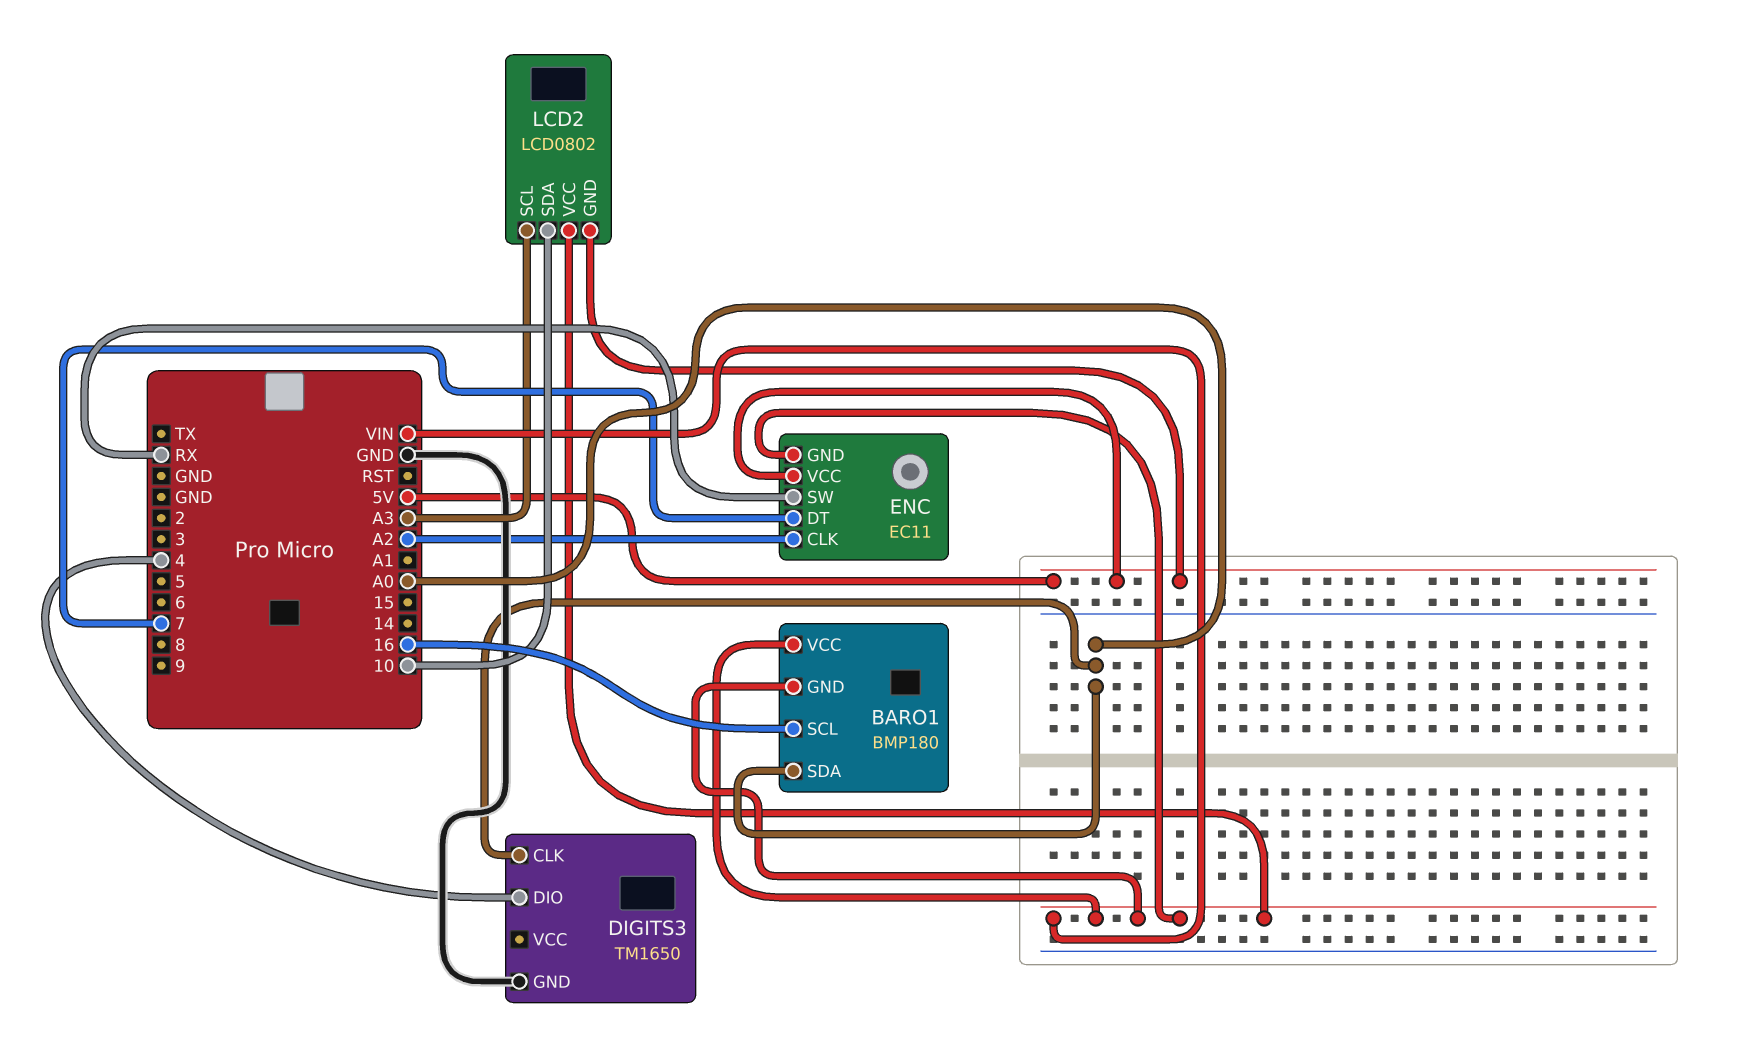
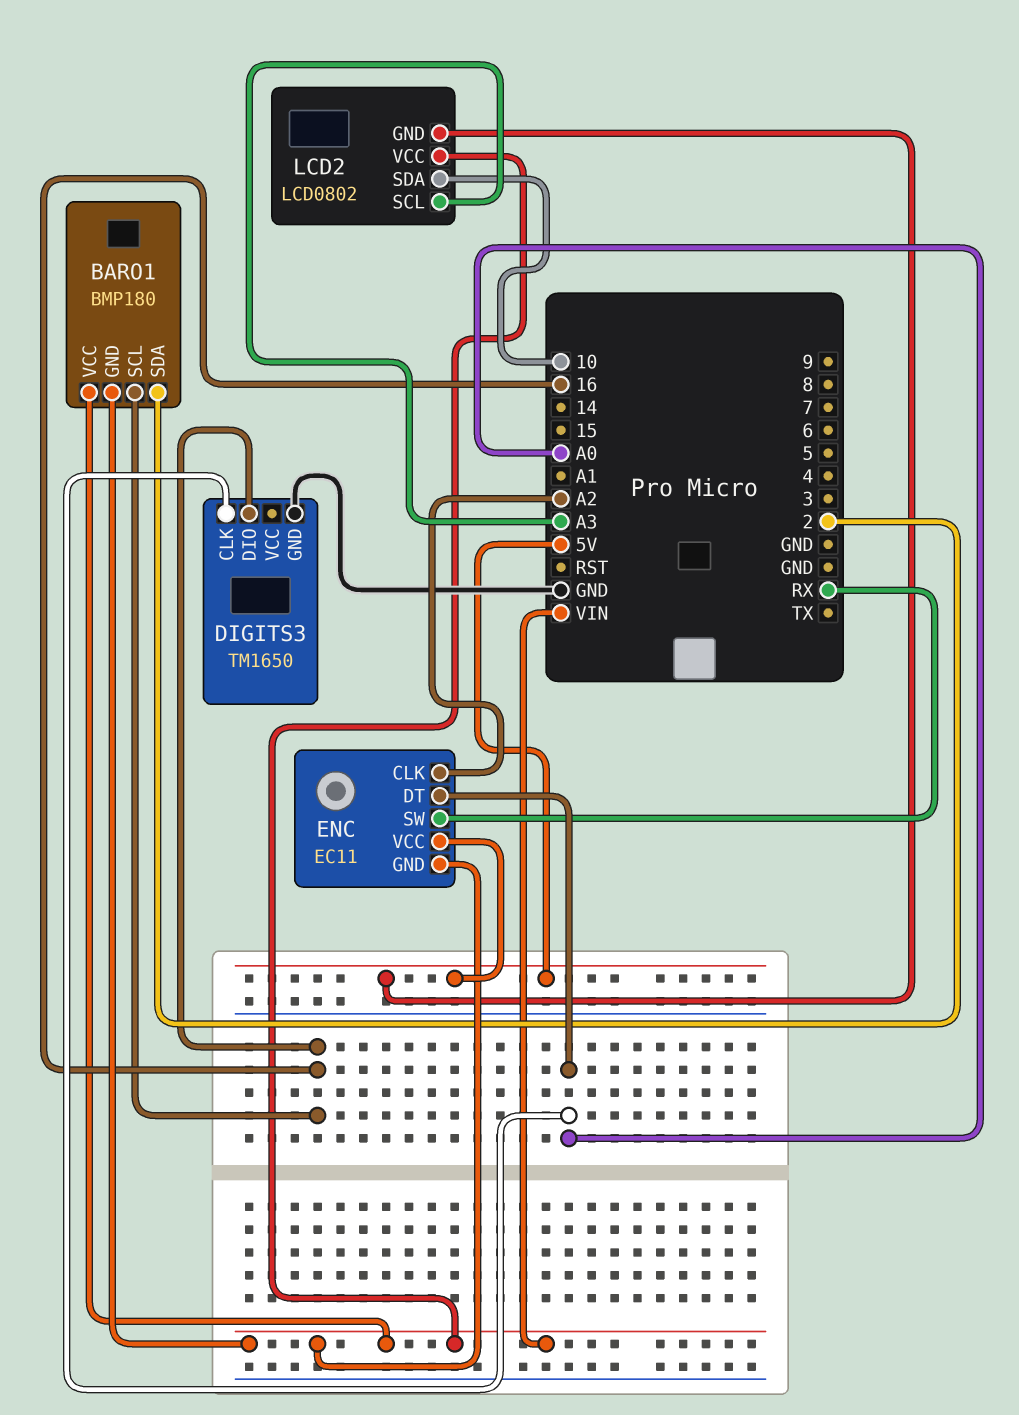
BARO1 pin SDA: A0 -> 2
DIGITS3 pin DIO: 4 -> 16
ENC pin DT: 7 -> A0

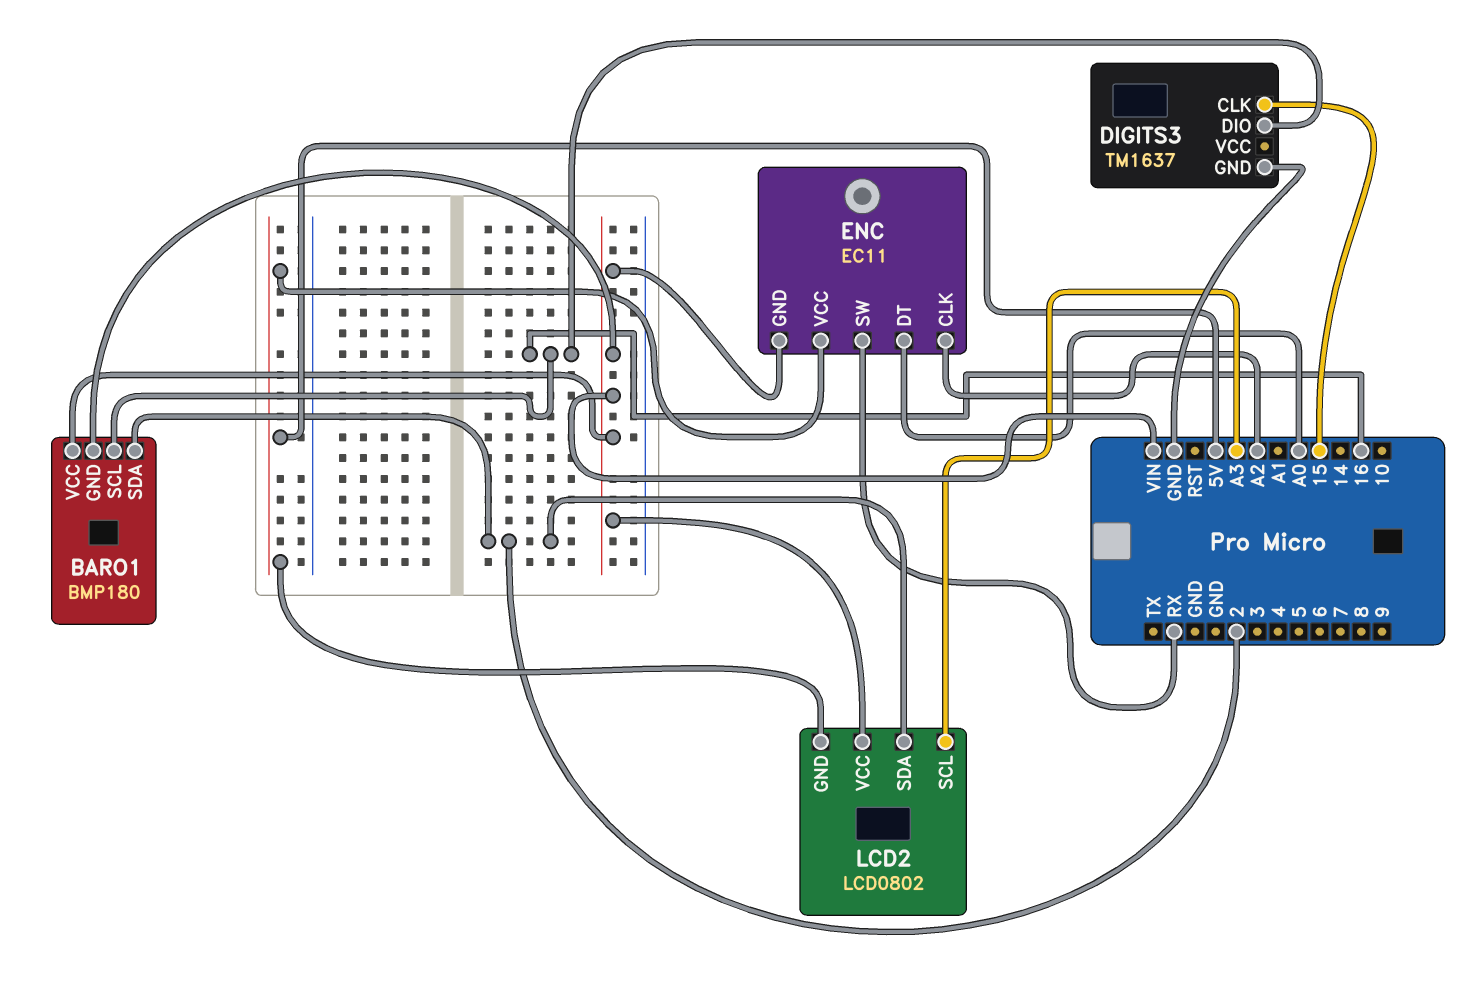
DIGITS3: TM1650 -> TM1637
DIGITS3 pin CLK: A0 -> 15
LCD2 pin SDA: 10 -> 2

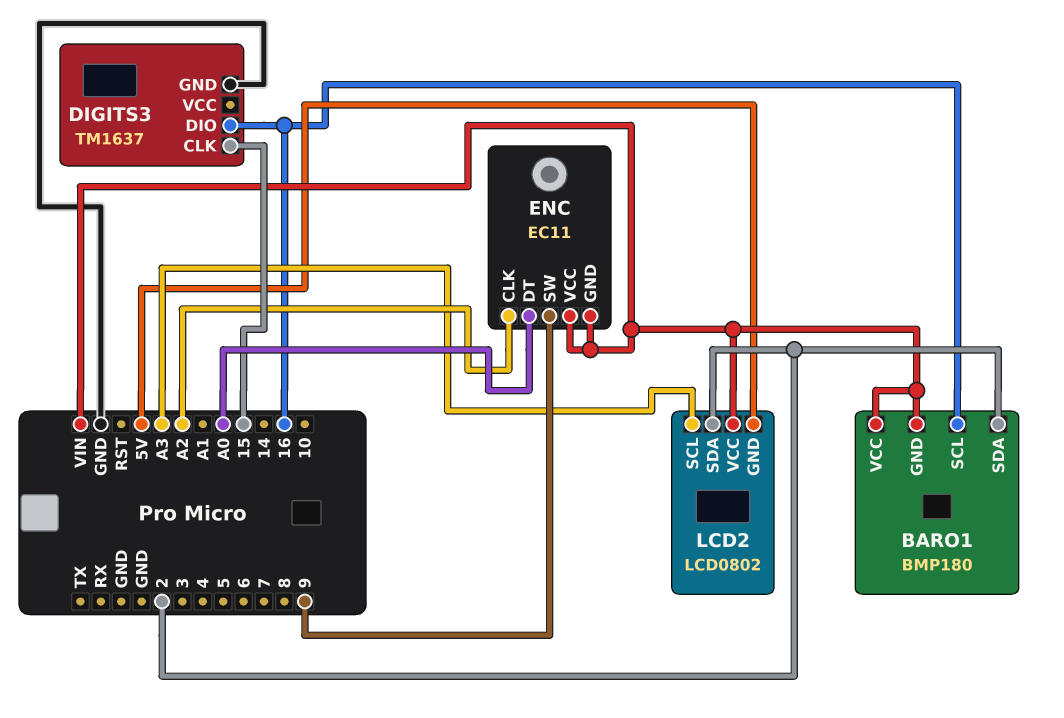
ENC pin SW: RX -> 9
ENC pin VCC: 5V -> VIN

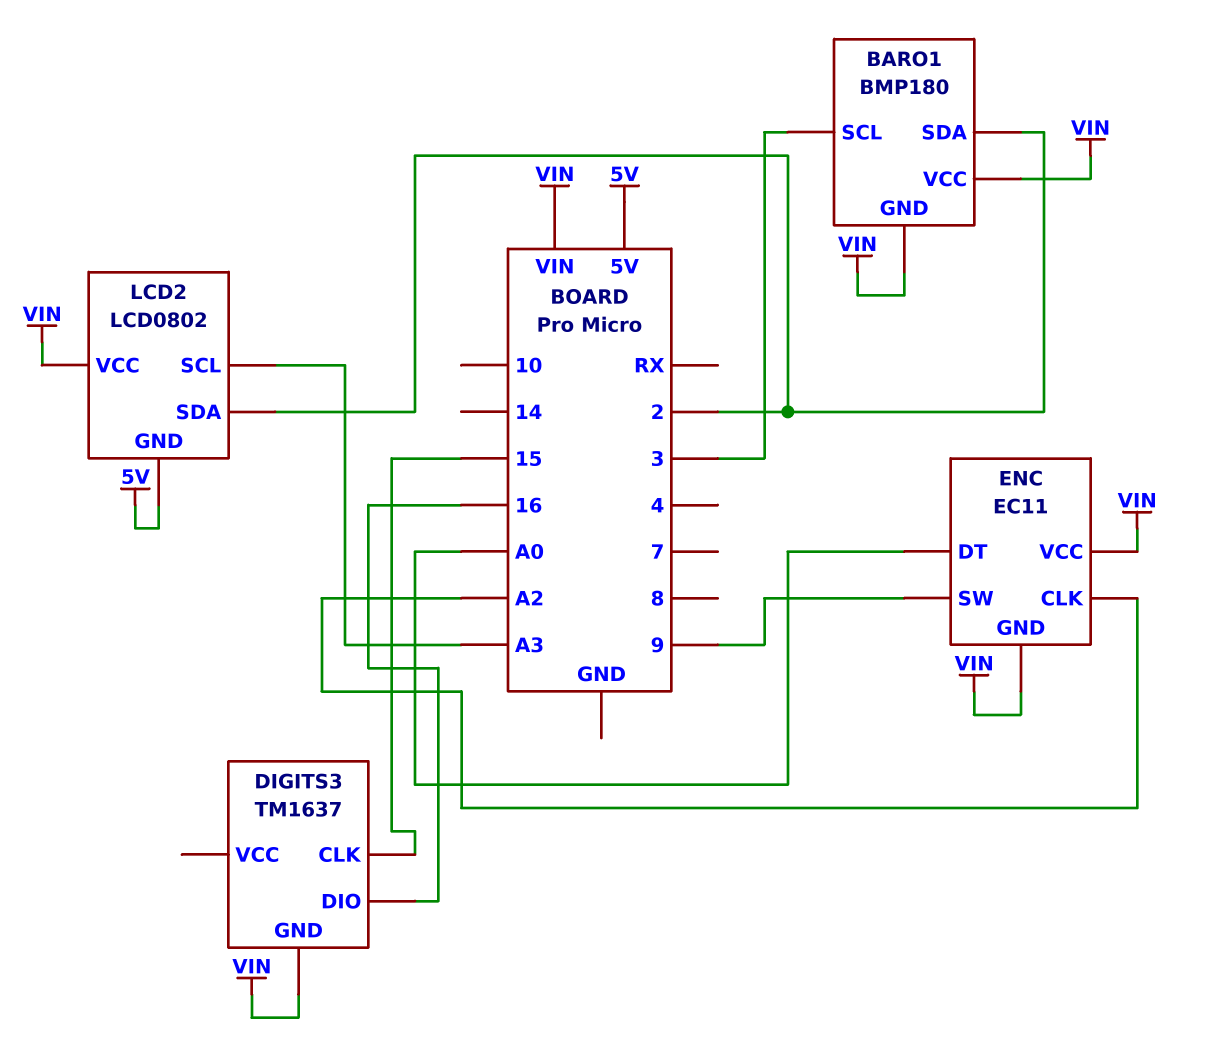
BARO1 pin SCL: 16 -> 3
DIGITS3 pin GND: GND -> VIN

